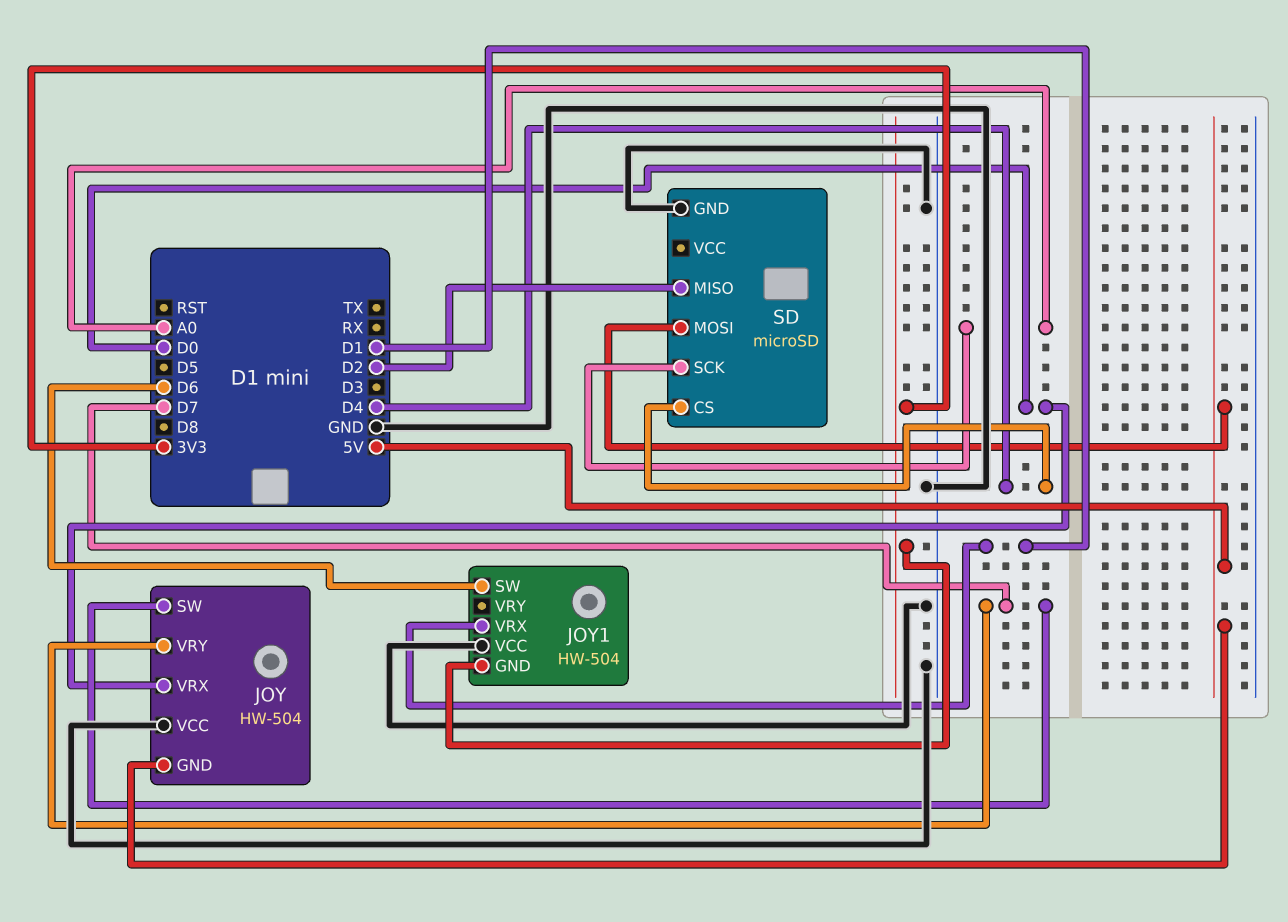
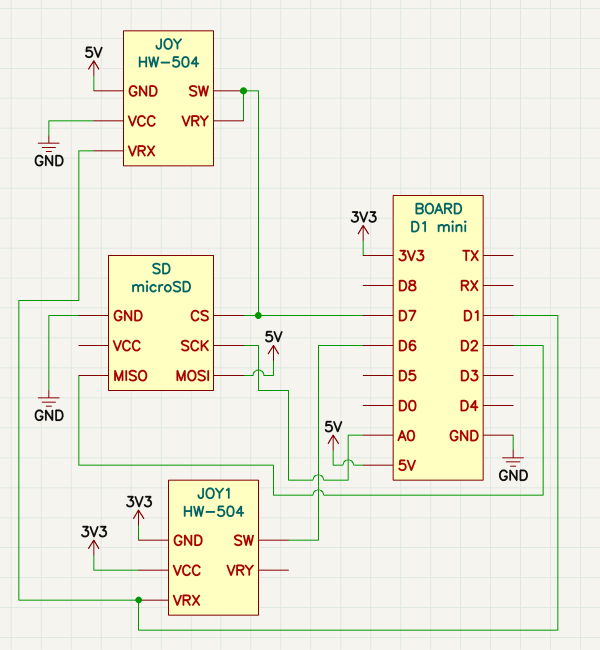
JOY pin VRX: D0 -> D1
JOY1 pin VCC: GND -> 3V3
SD pin CS: D4 -> D7

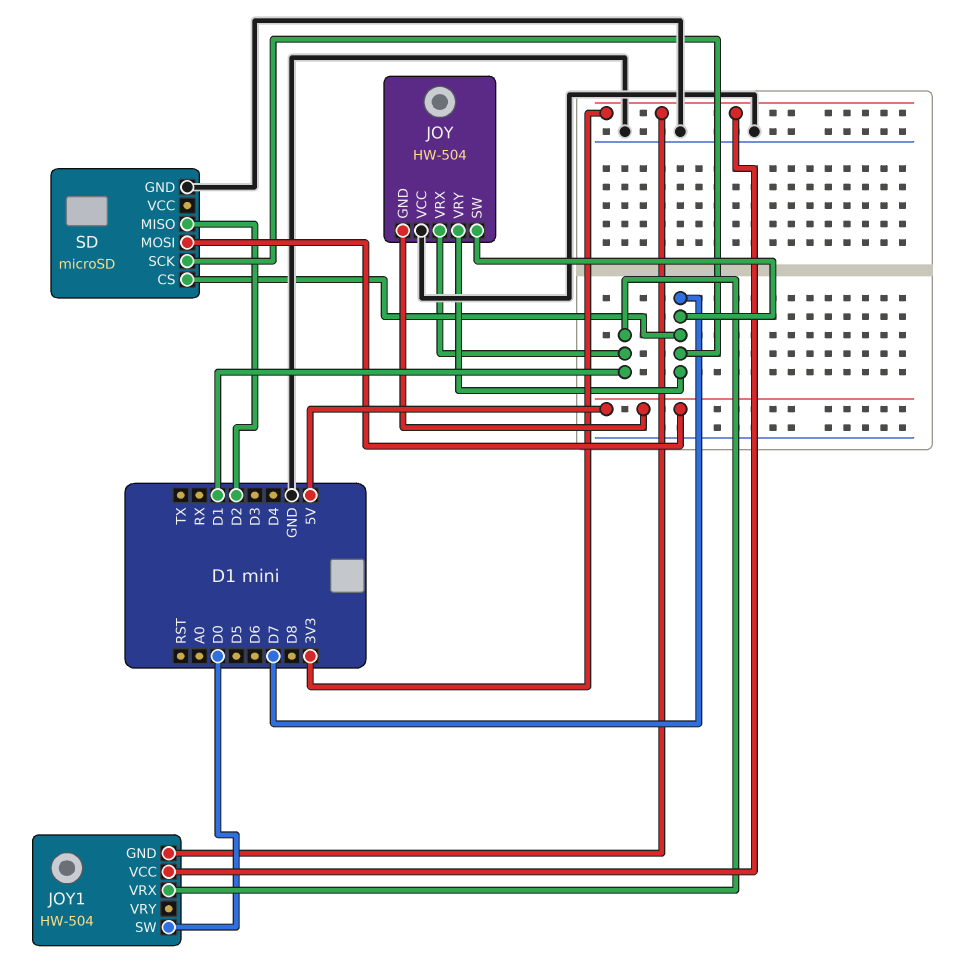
JOY1 pin SW: D6 -> D0
SD pin SCK: A0 -> D7

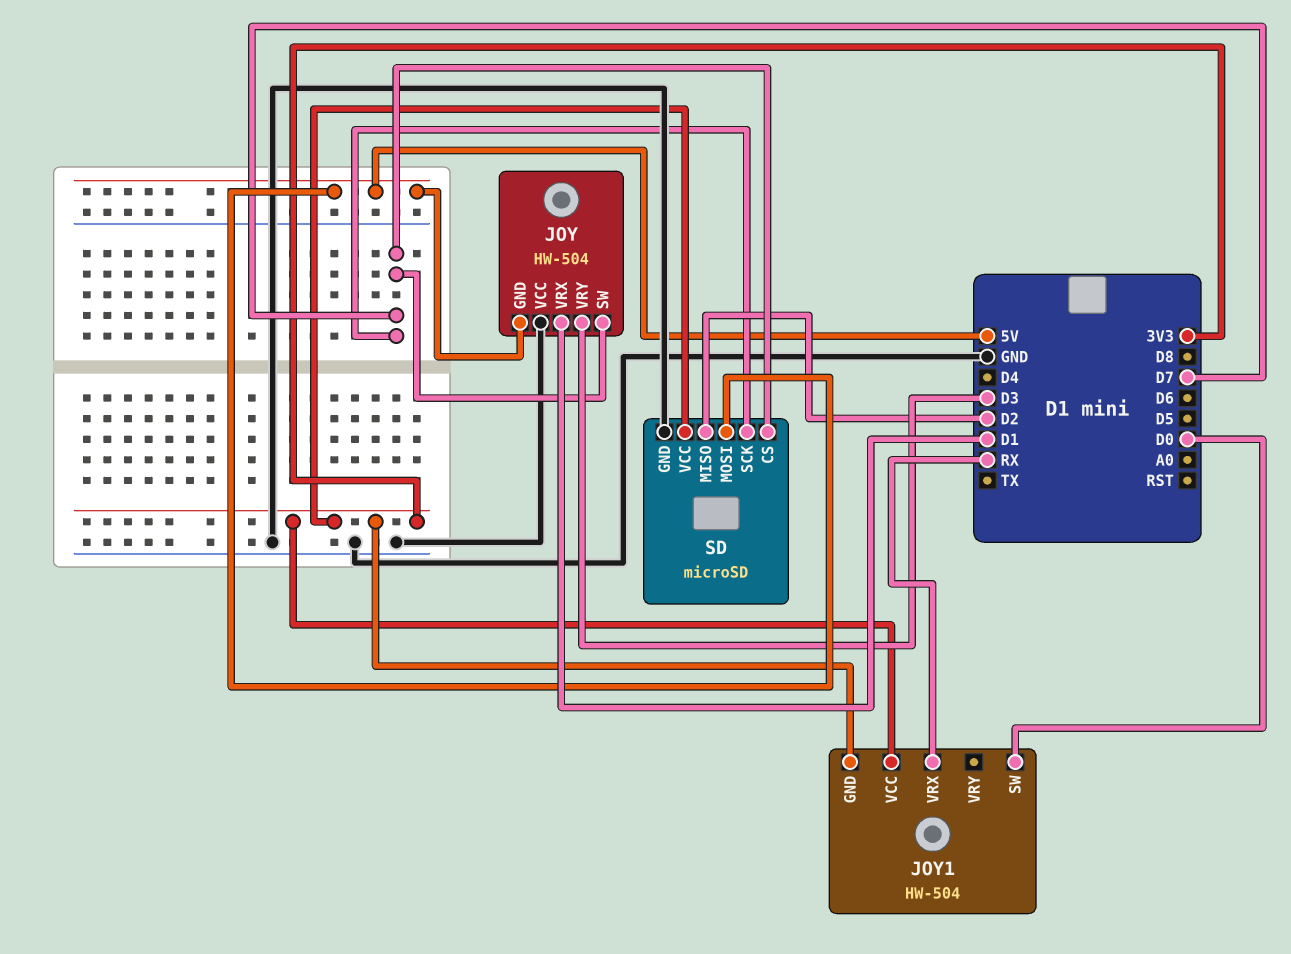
JOY pin VRY: D7 -> D3
JOY1 pin VRX: D1 -> RX
SD pin VCC: none -> 3V3

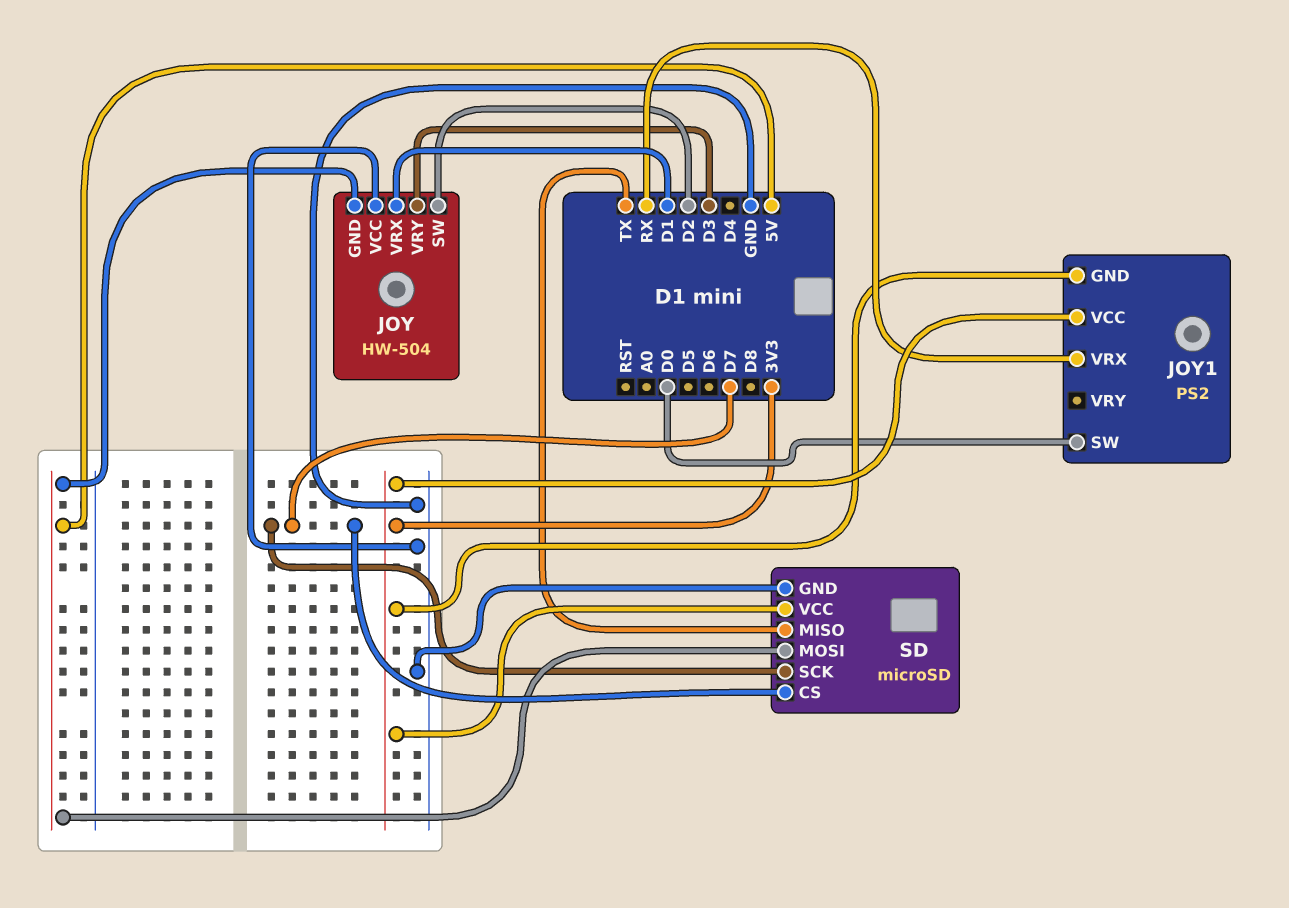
JOY pin SW: D7 -> D2
JOY1: HW-504 -> PS2
SD pin MISO: D2 -> TX

